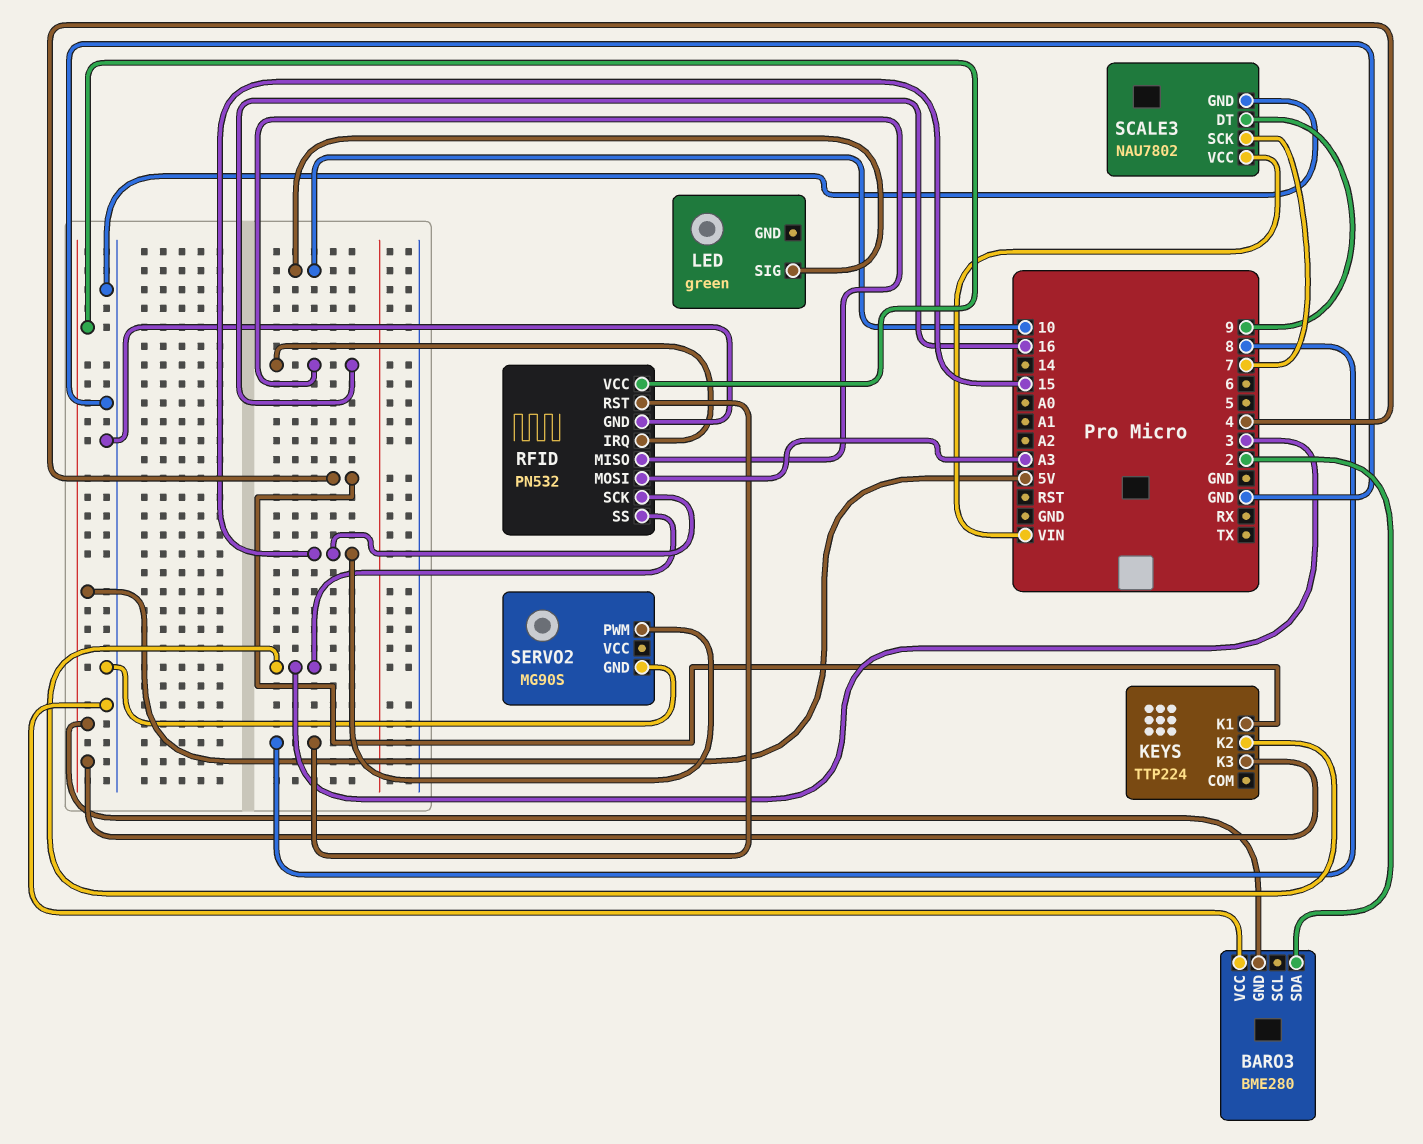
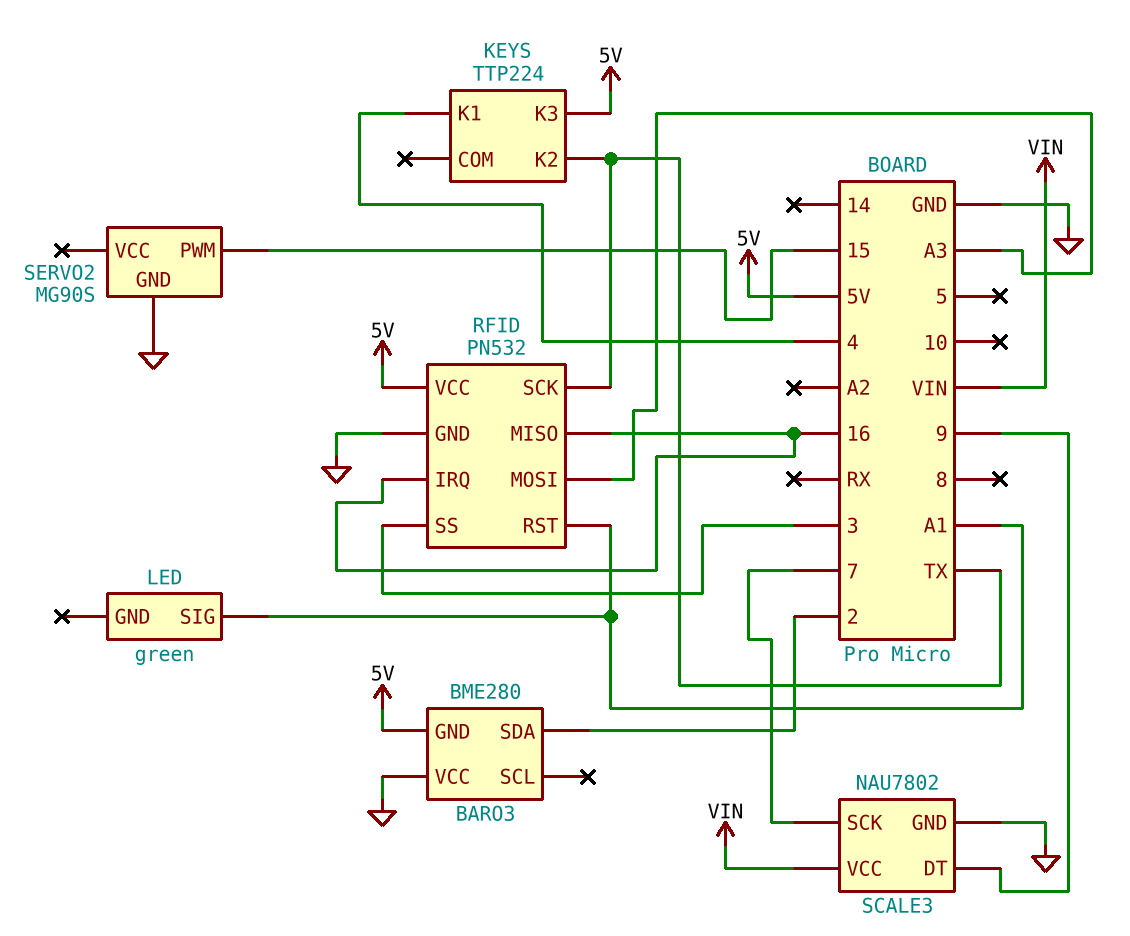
KEYS pin K2: 3 -> TX
LED pin SIG: 10 -> A1
RFID pin RST: 8 -> A1
RFID pin SCK: 15 -> TX

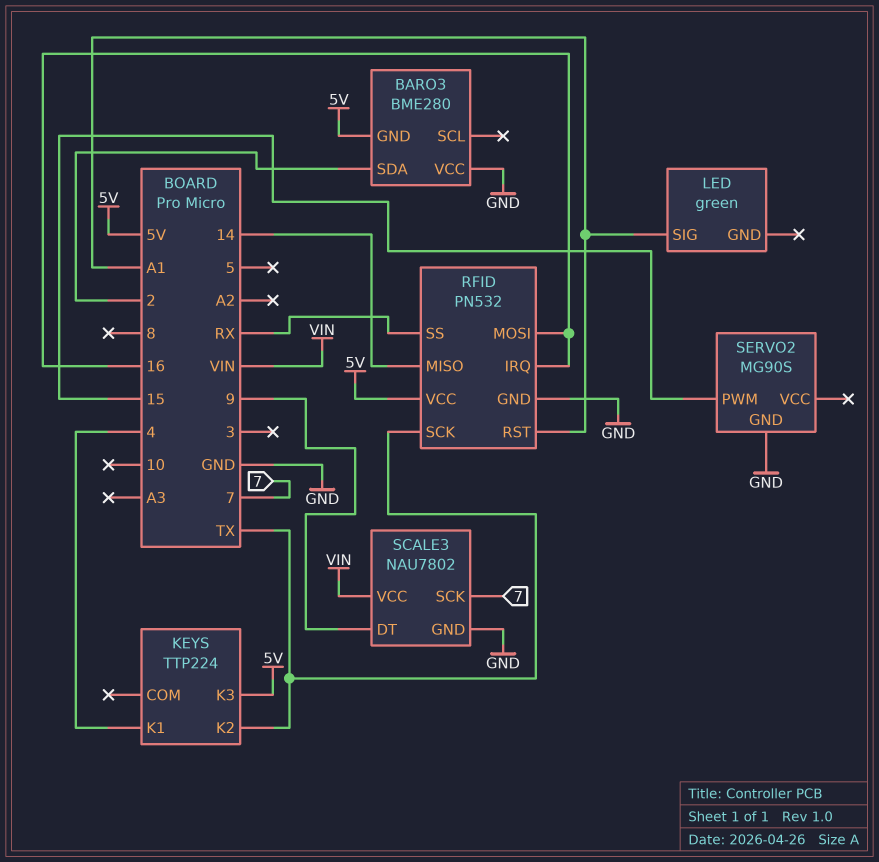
RFID pin MISO: 16 -> 14
RFID pin MOSI: A3 -> 16
RFID pin SS: 3 -> RX

